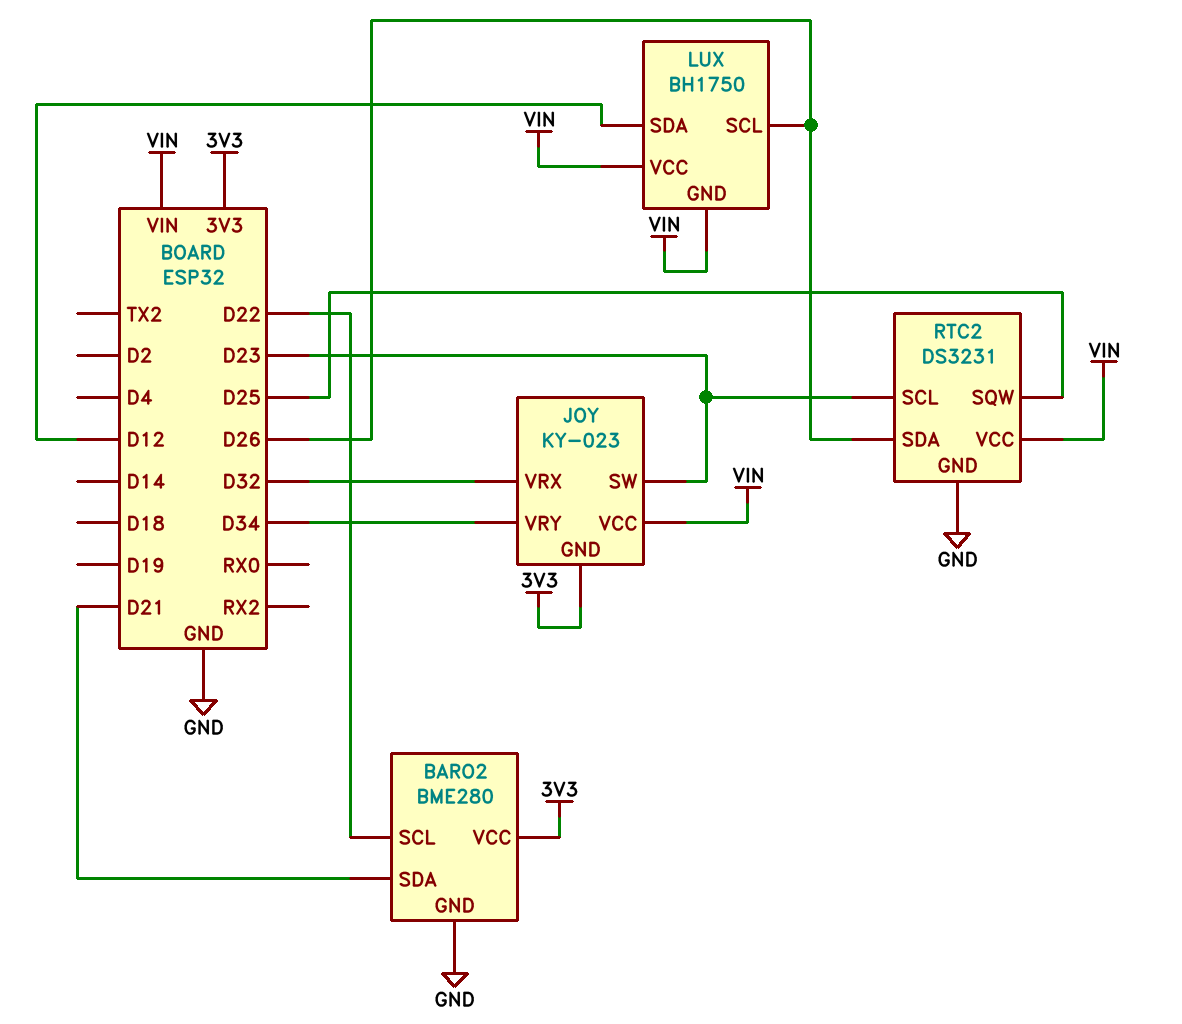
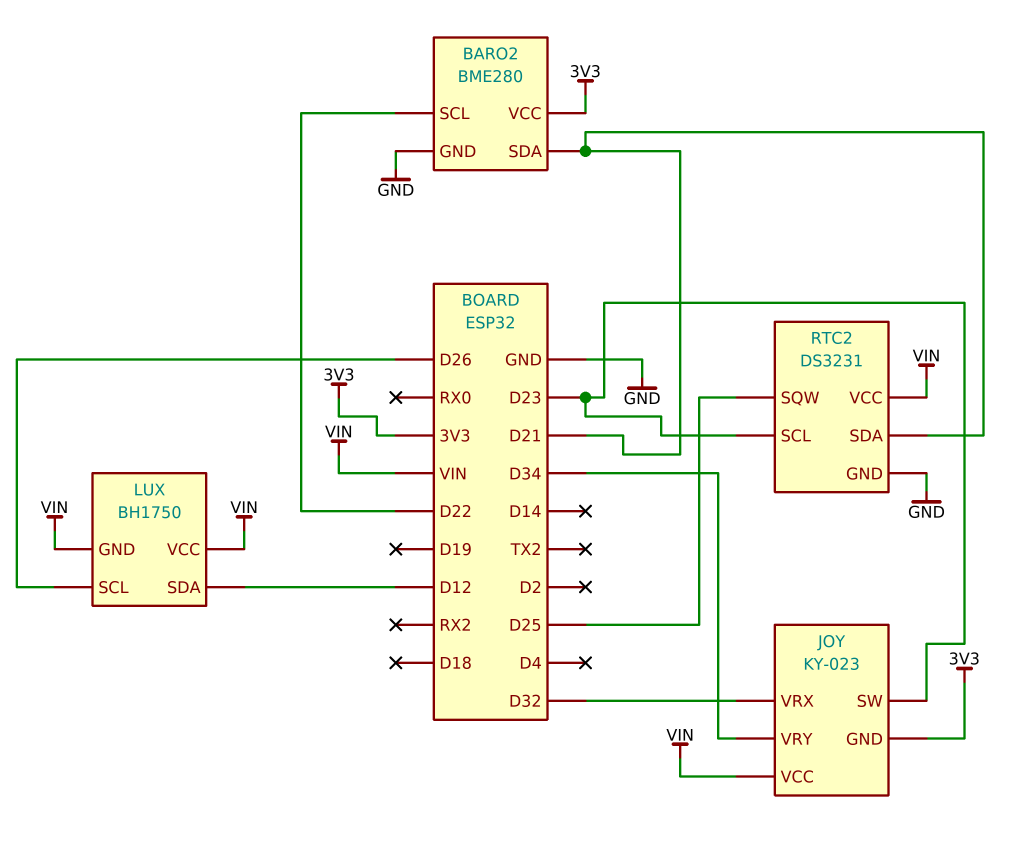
RTC2 pin SDA: D26 -> D21

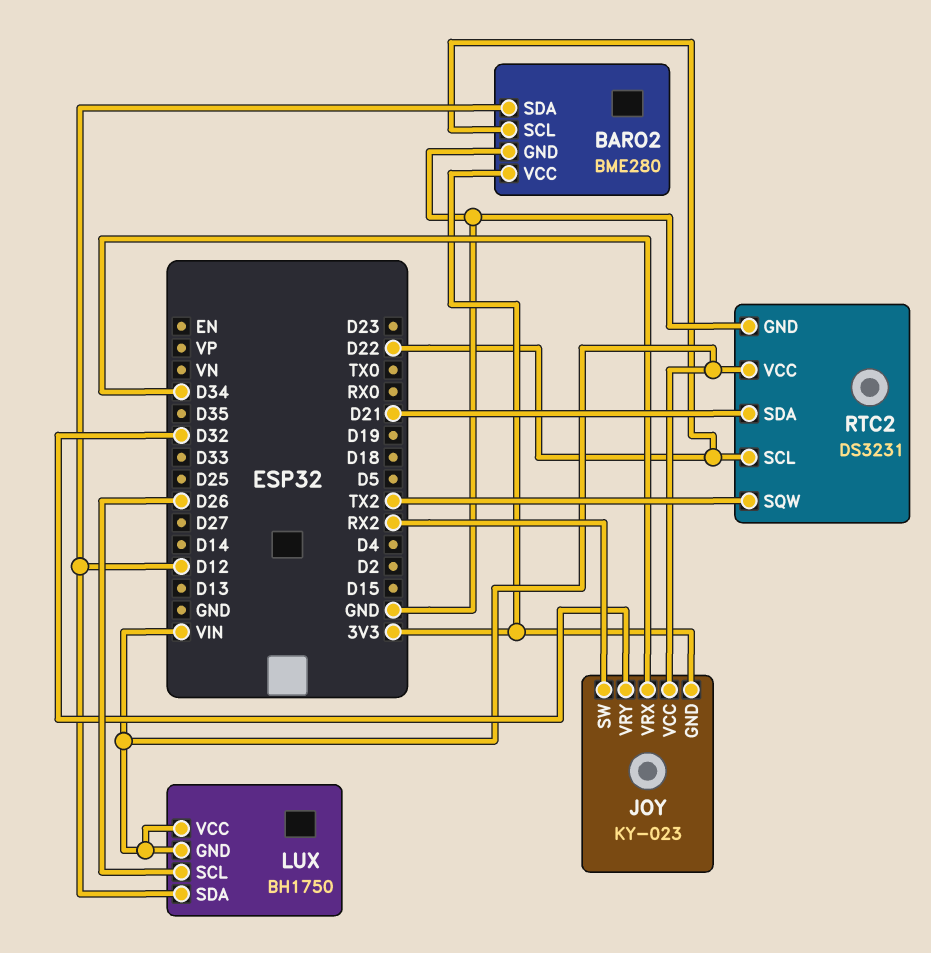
BARO2 pin SDA: D21 -> D12
JOY pin SW: D23 -> RX2
JOY pin VRX: D32 -> D34
JOY pin VRY: D34 -> D32
RTC2 pin SCL: D23 -> D22
RTC2 pin SQW: D25 -> TX2

